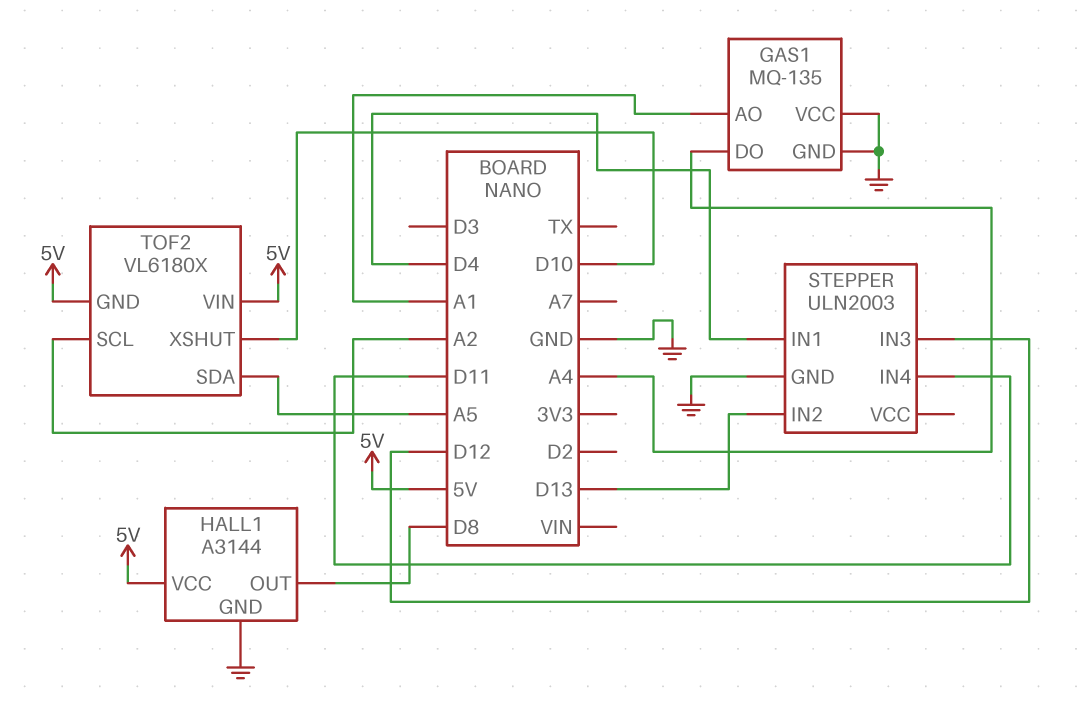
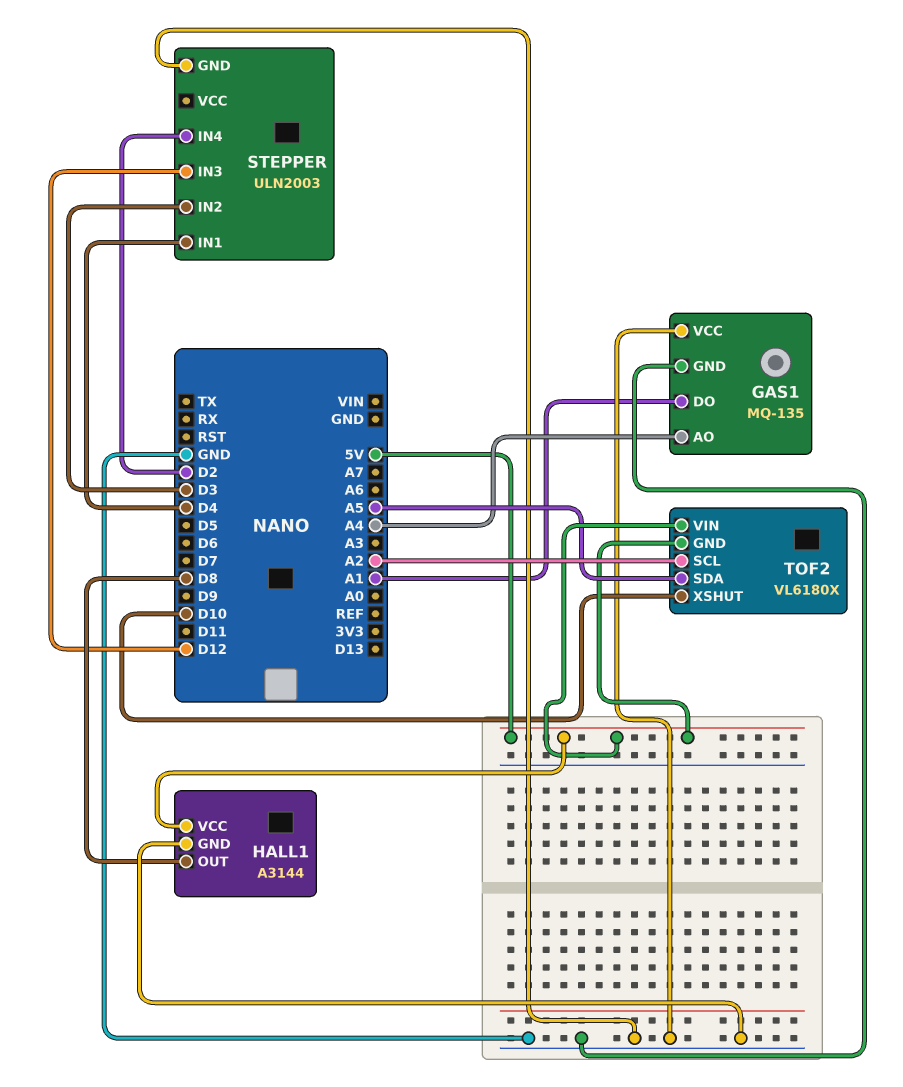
GAS1 pin AO: A1 -> A4
GAS1 pin DO: A4 -> A1
STEPPER pin IN2: D13 -> D3
STEPPER pin IN4: D11 -> D2

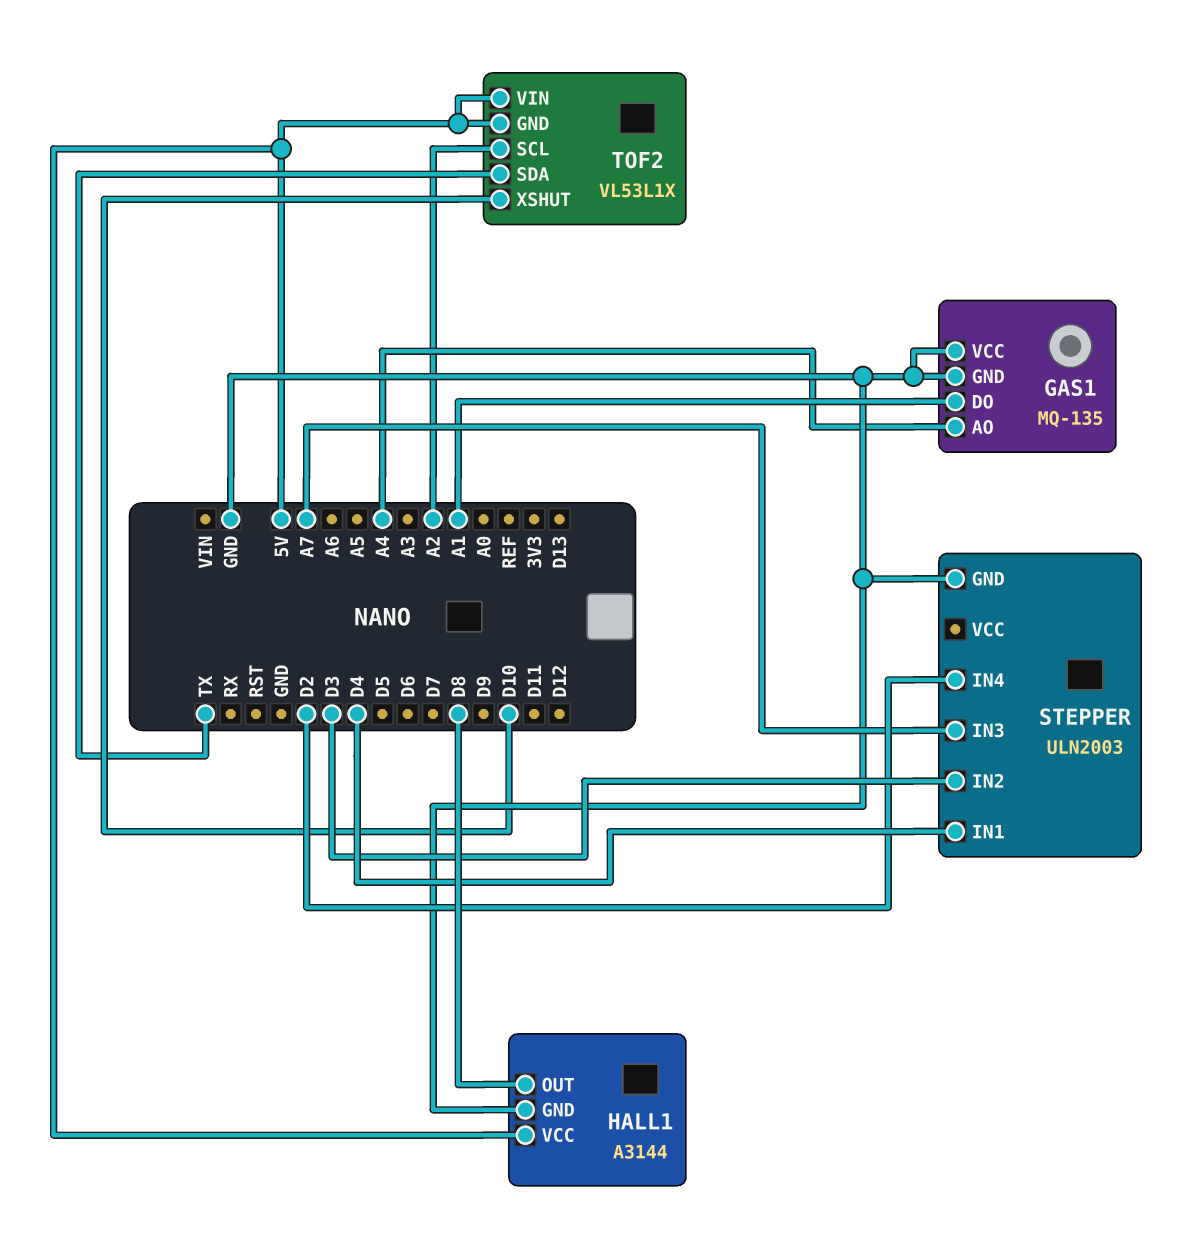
STEPPER pin IN3: D12 -> A7
TOF2: VL6180X -> VL53L1X
TOF2 pin SDA: A5 -> TX

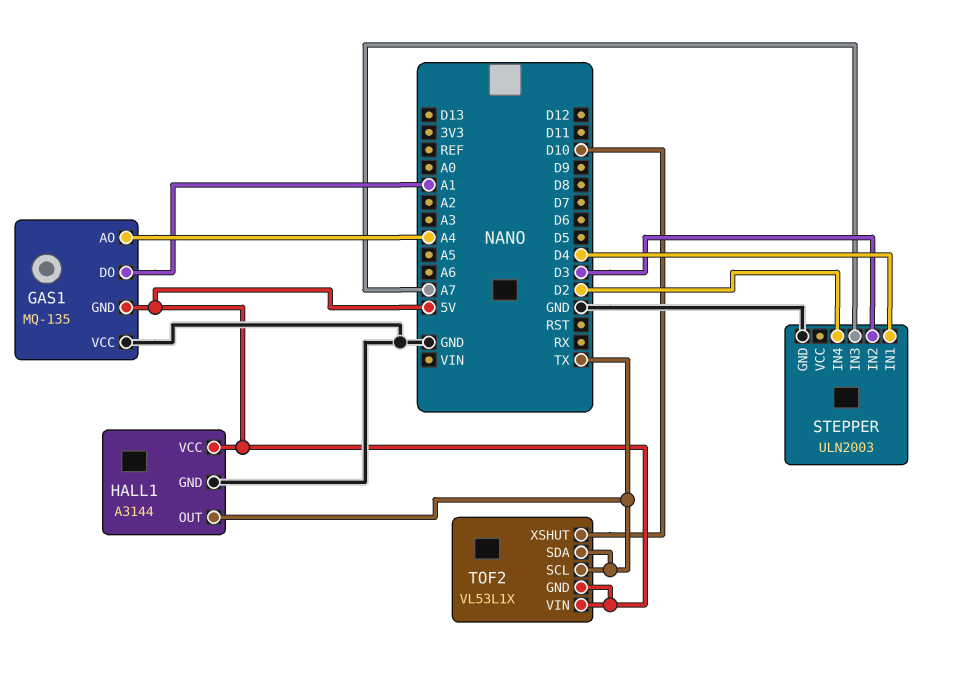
GAS1 pin GND: GND -> 5V
HALL1 pin OUT: D8 -> TX
TOF2 pin SCL: A2 -> TX

